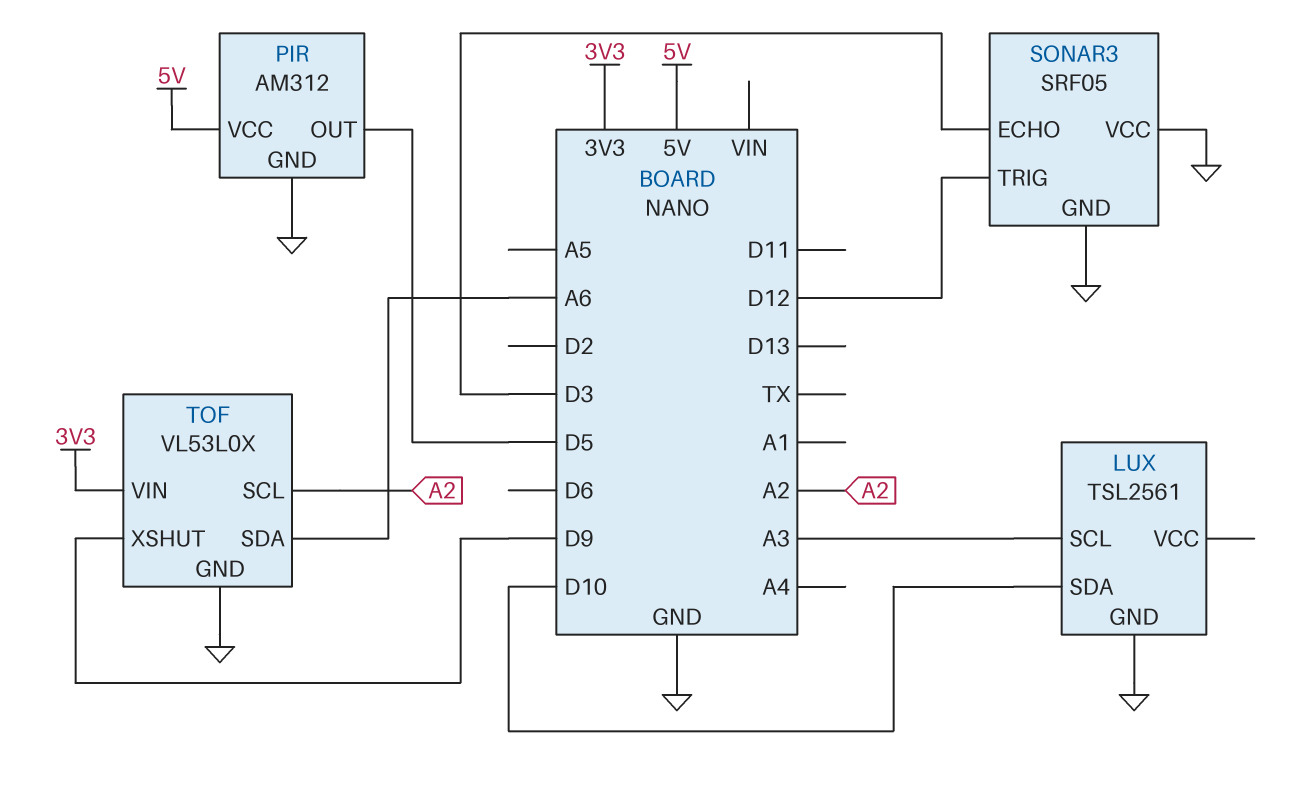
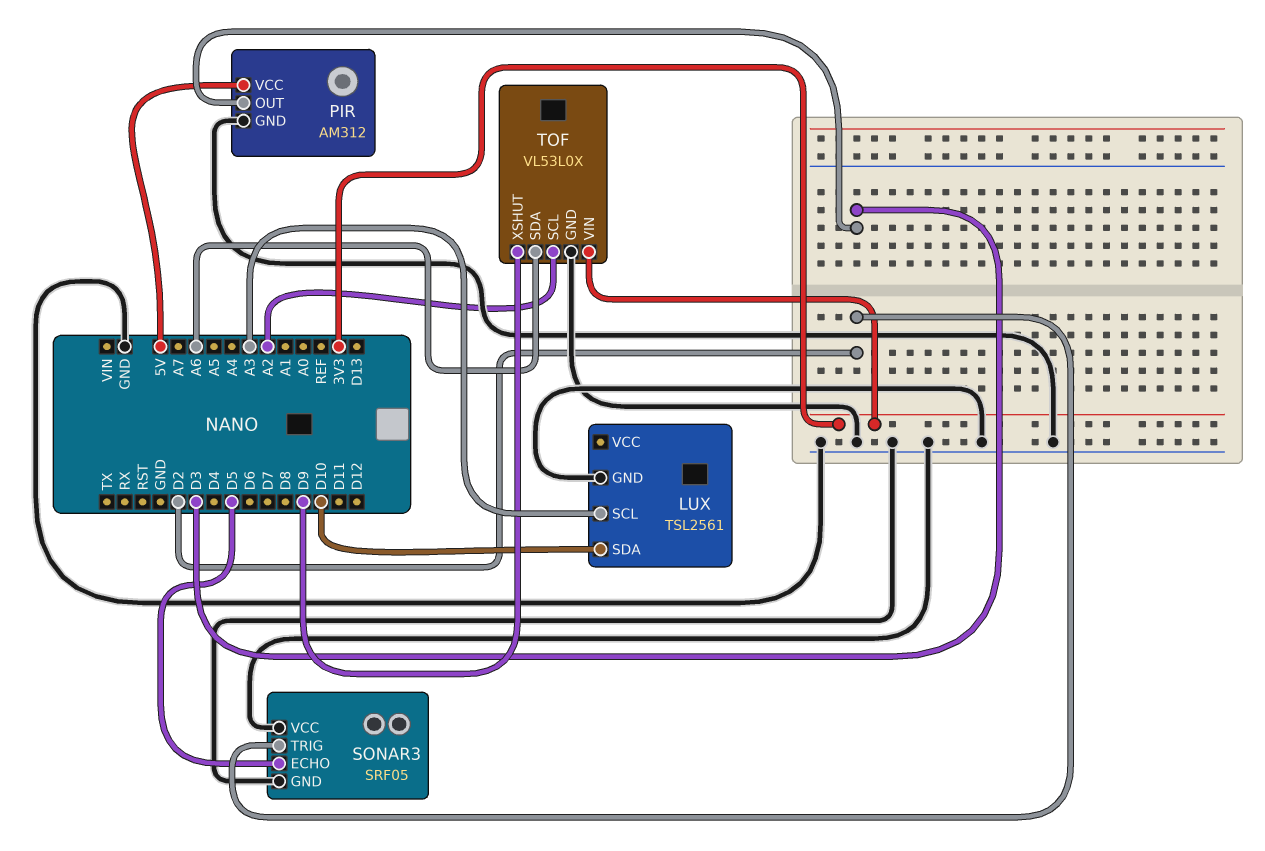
PIR pin OUT: D5 -> D3
SONAR3 pin ECHO: D3 -> D5
SONAR3 pin TRIG: D12 -> D2

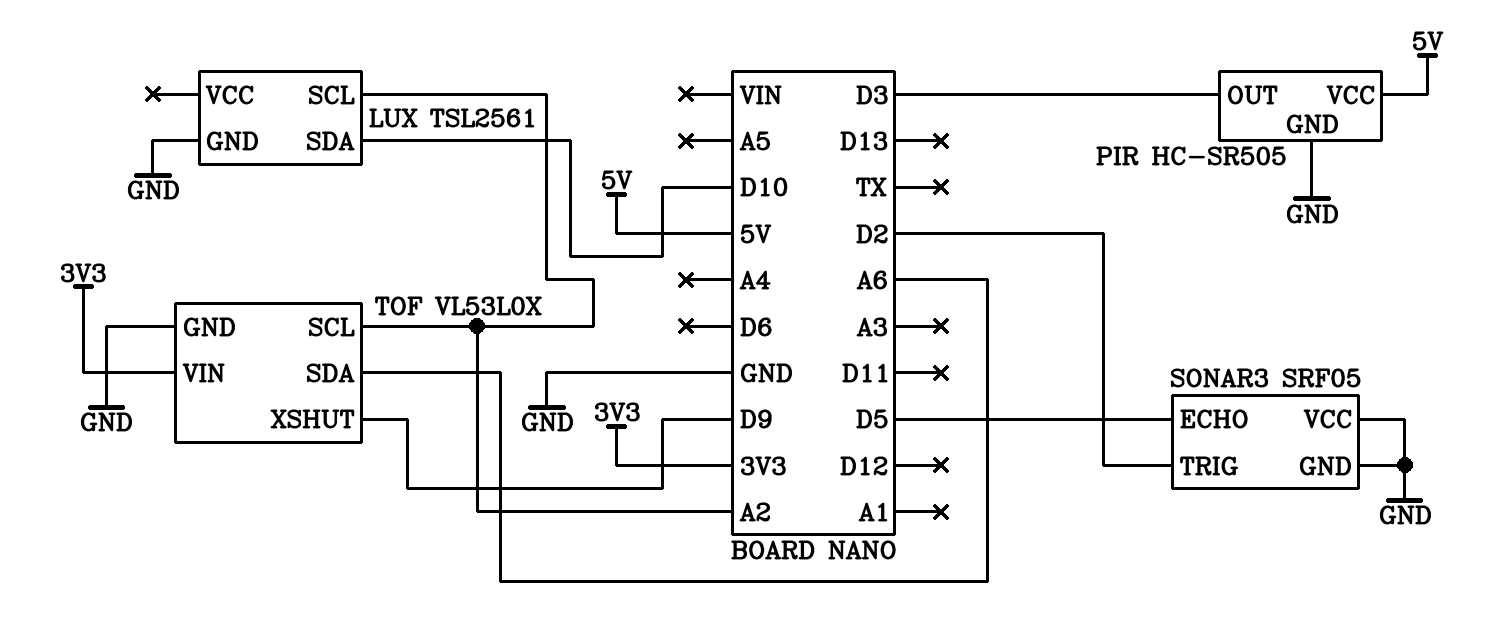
LUX pin SCL: A3 -> A2
PIR: AM312 -> HC-SR505

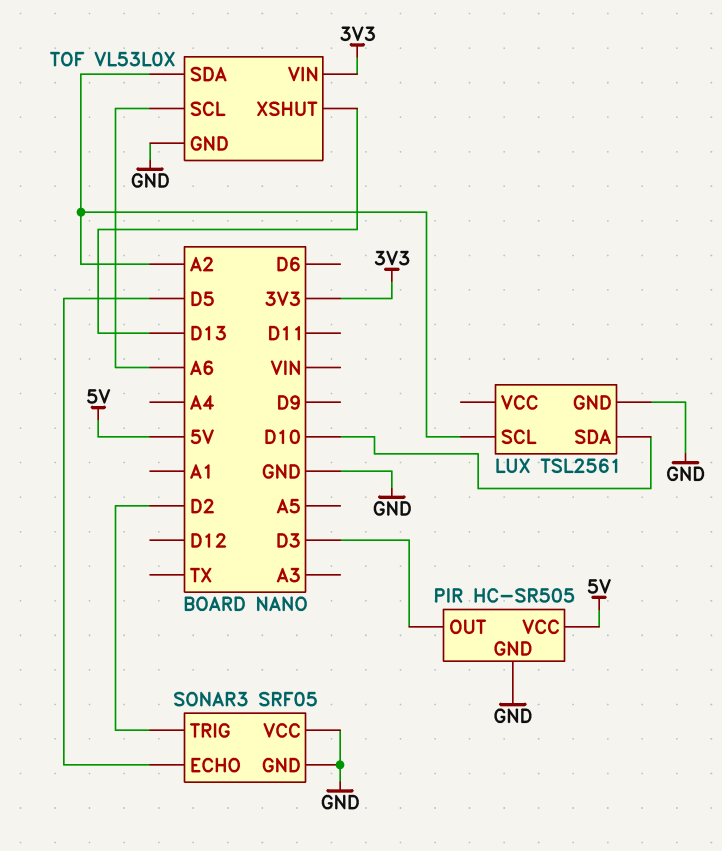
TOF pin SCL: A2 -> A6
TOF pin SDA: A6 -> A2
TOF pin XSHUT: D9 -> D13

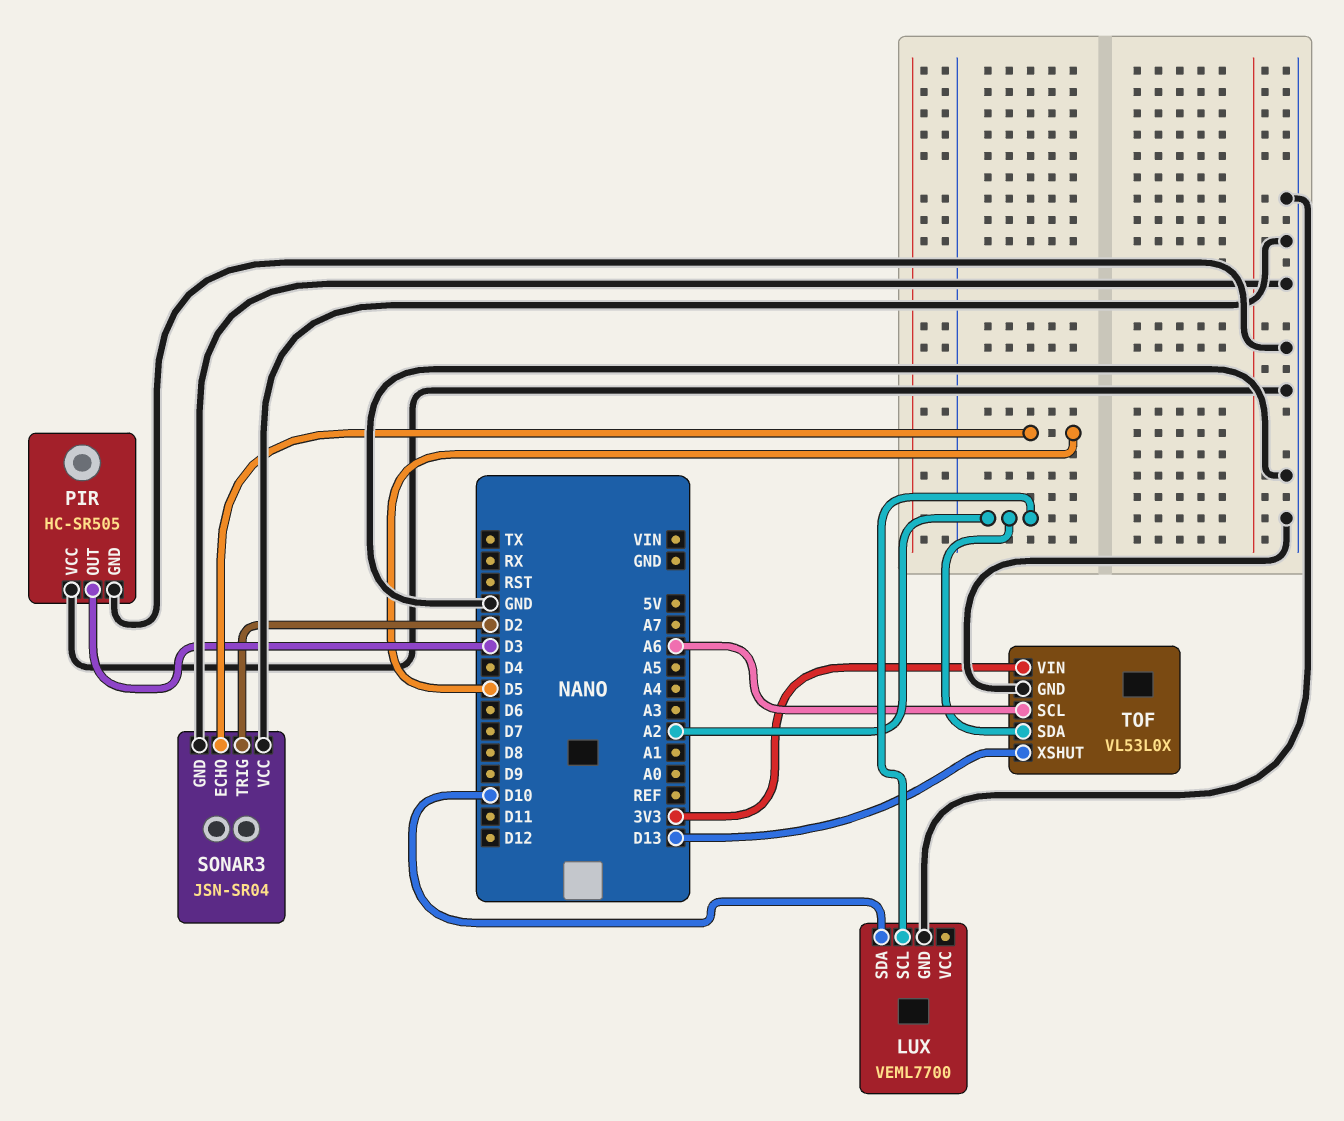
LUX: TSL2561 -> VEML7700
PIR pin VCC: 5V -> GND
SONAR3: SRF05 -> JSN-SR04

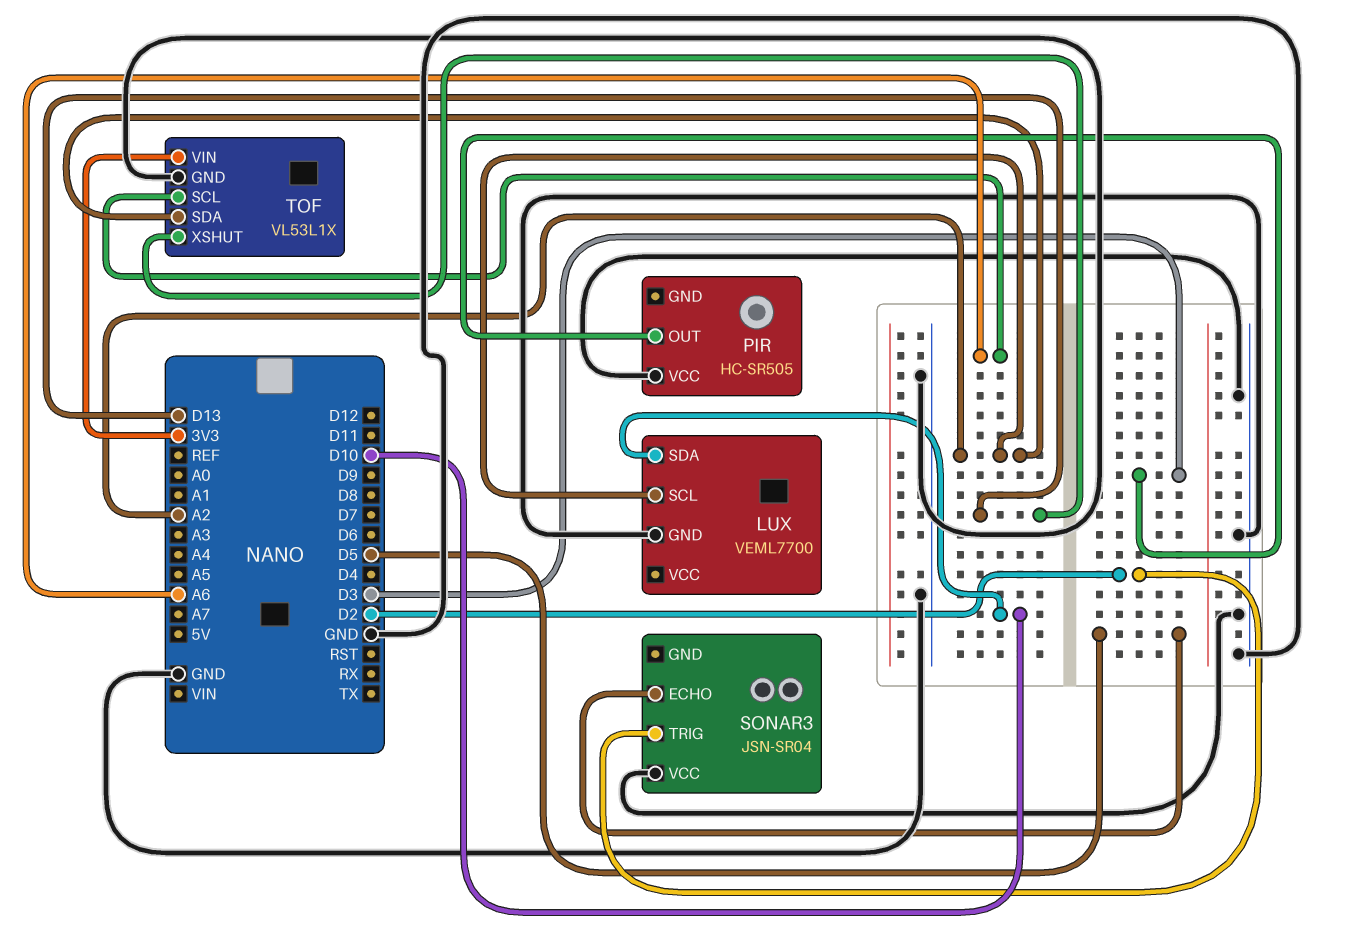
PIR pin GND: GND -> none
SONAR3 pin GND: GND -> none
TOF: VL53L0X -> VL53L1X

